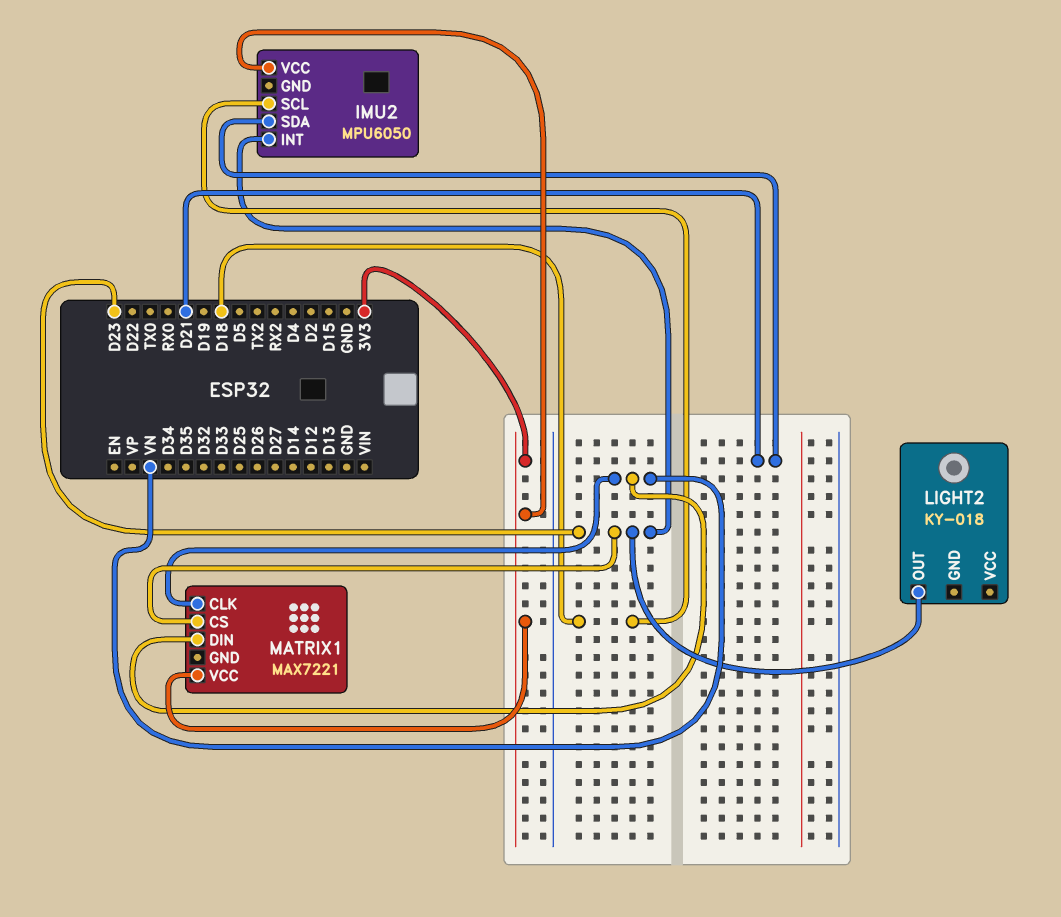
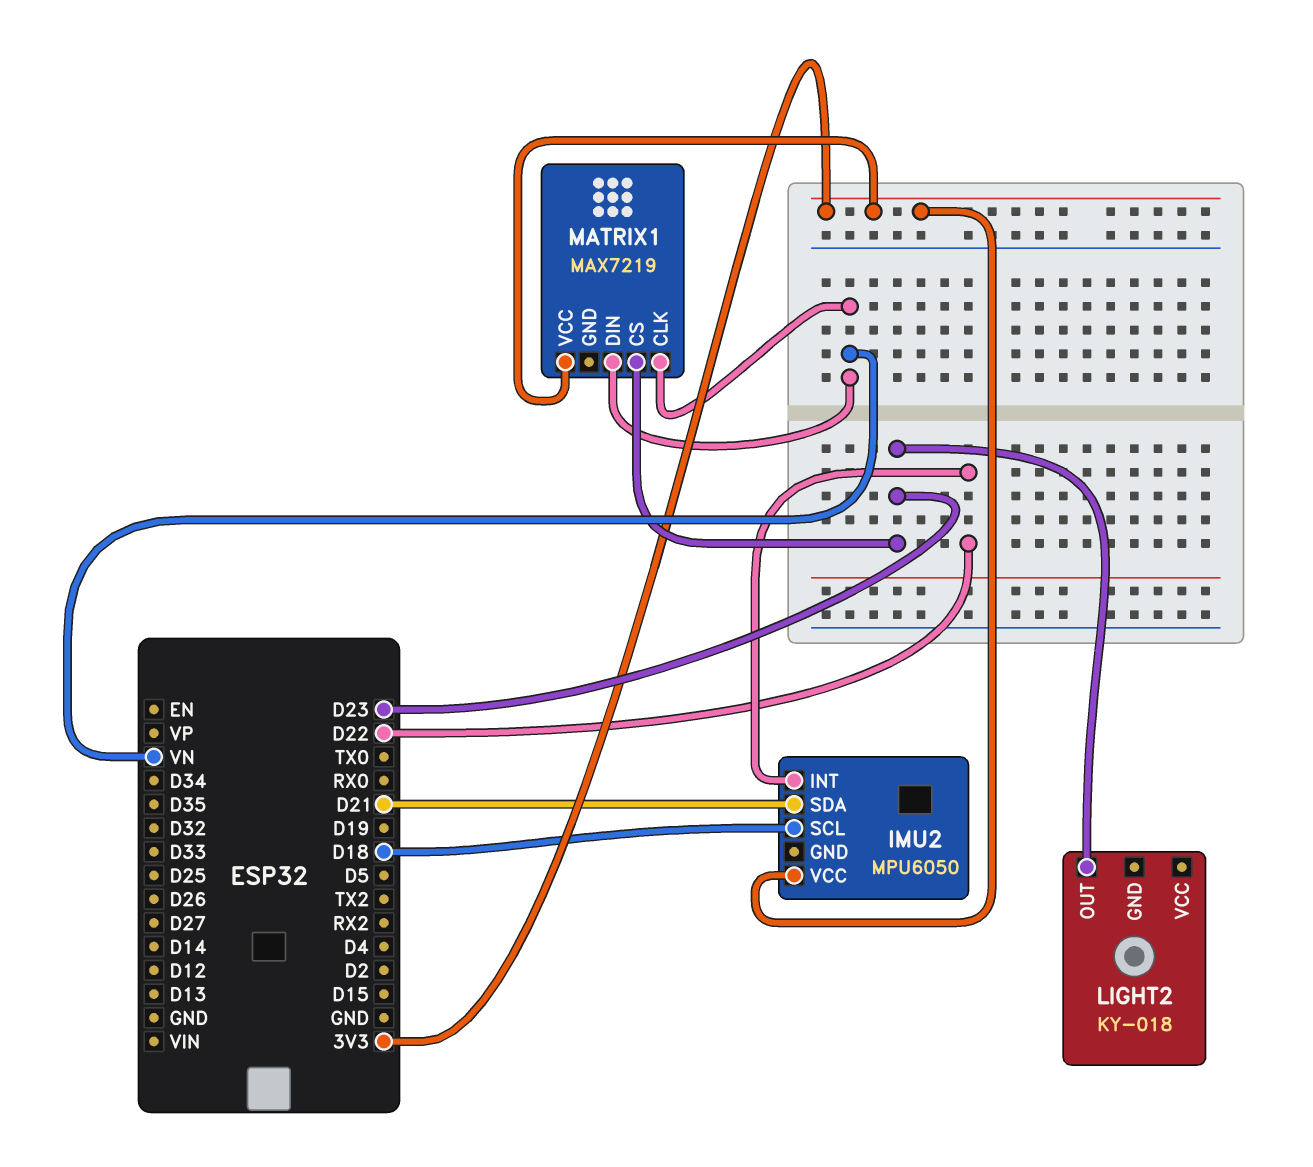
IMU2 pin INT: D23 -> D22
MATRIX1: MAX7221 -> MAX7219

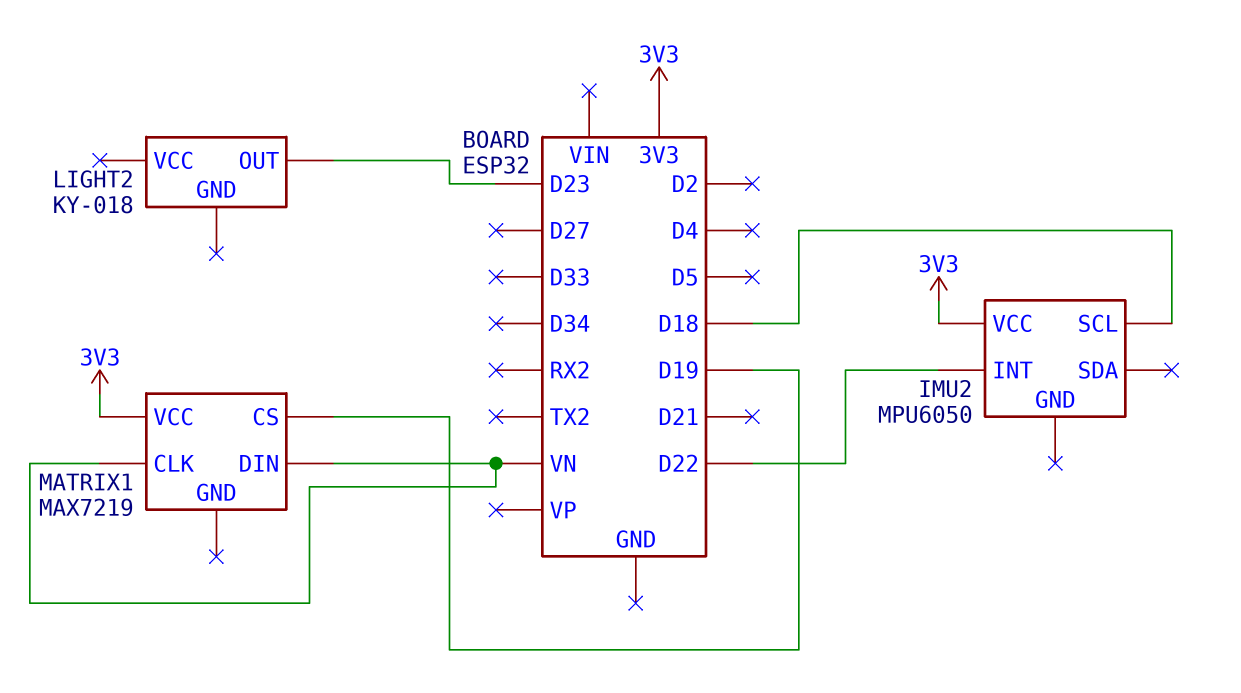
IMU2 pin SDA: D21 -> none
MATRIX1 pin CS: D23 -> D19

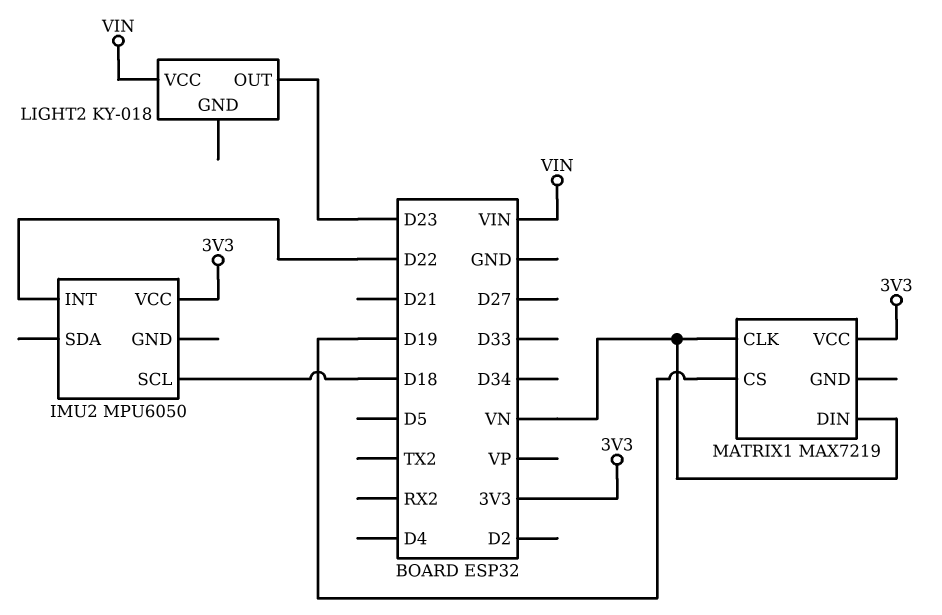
LIGHT2 pin VCC: none -> VIN

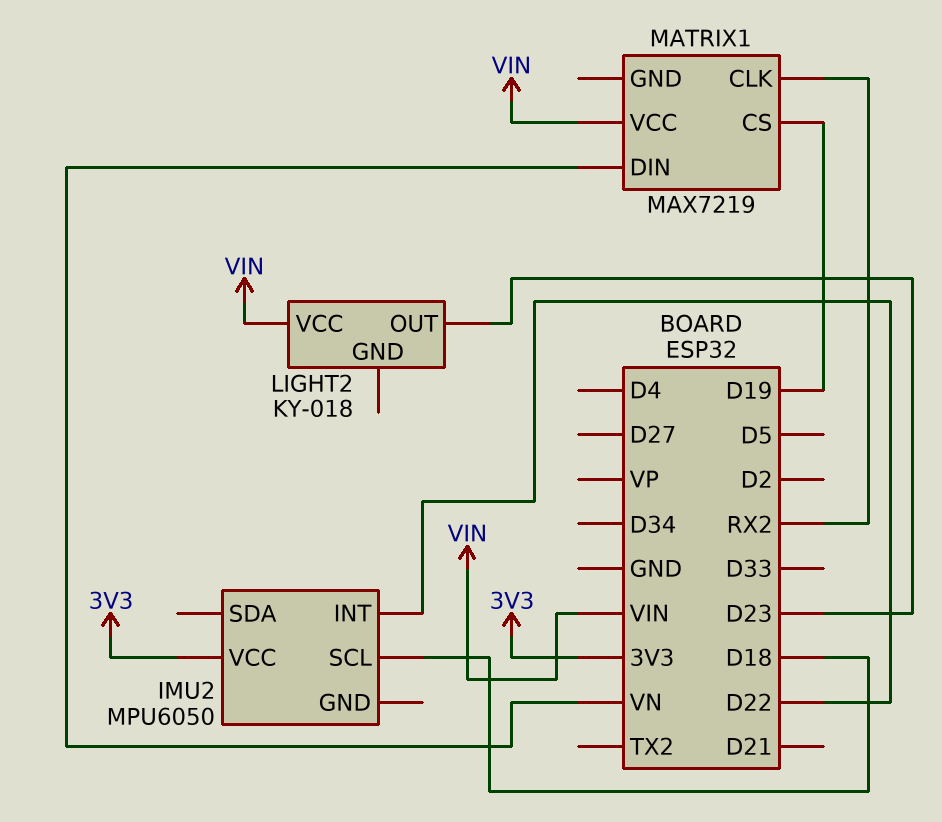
MATRIX1 pin CLK: VN -> RX2
MATRIX1 pin VCC: 3V3 -> VIN

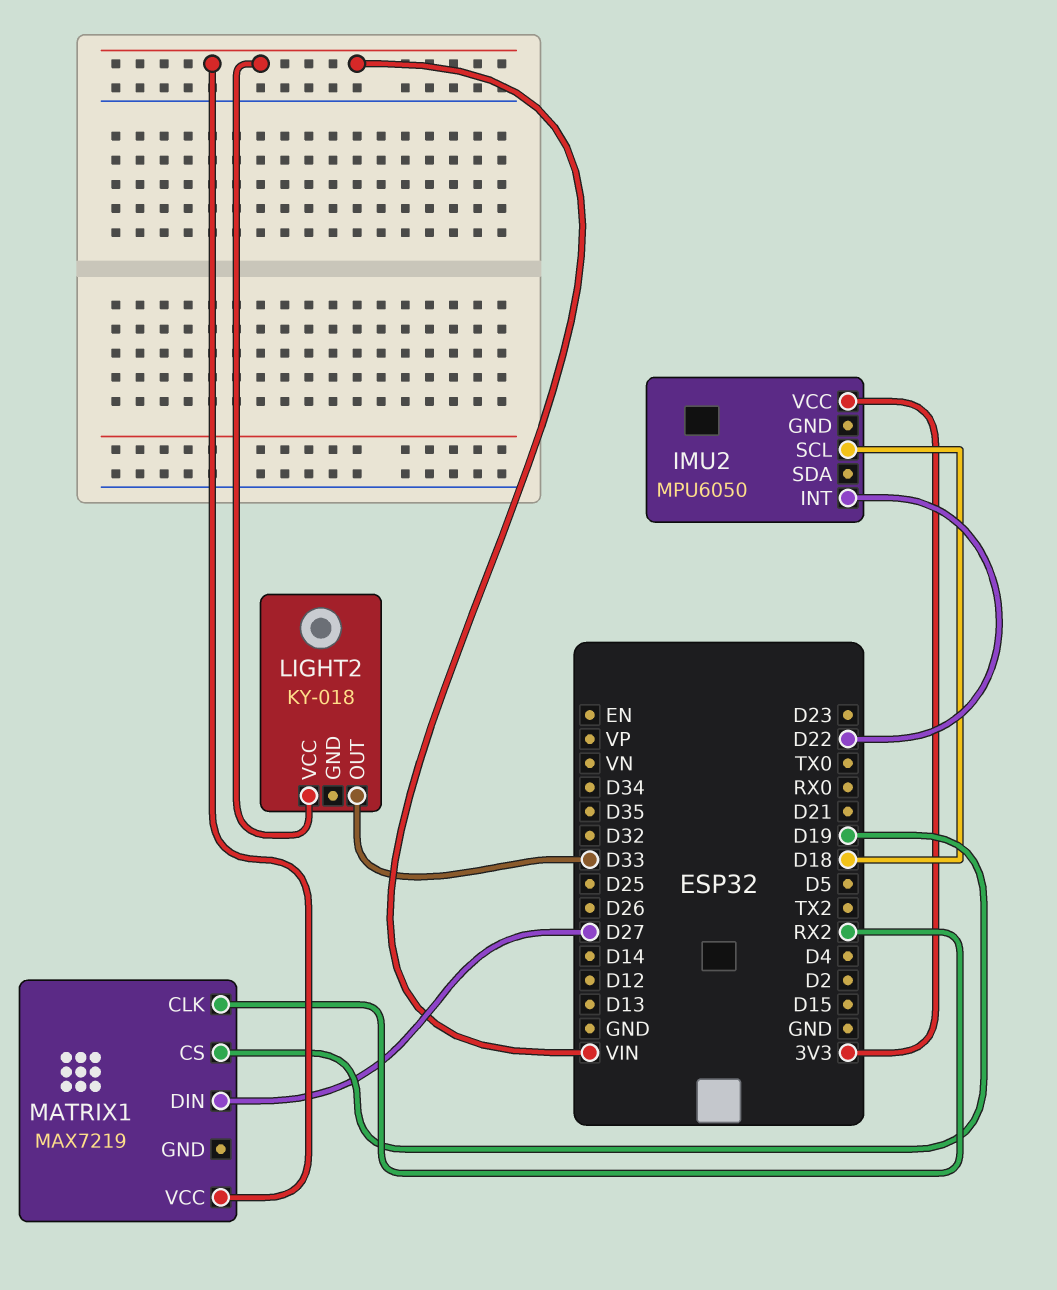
LIGHT2 pin OUT: D23 -> D33
MATRIX1 pin DIN: VN -> D27

